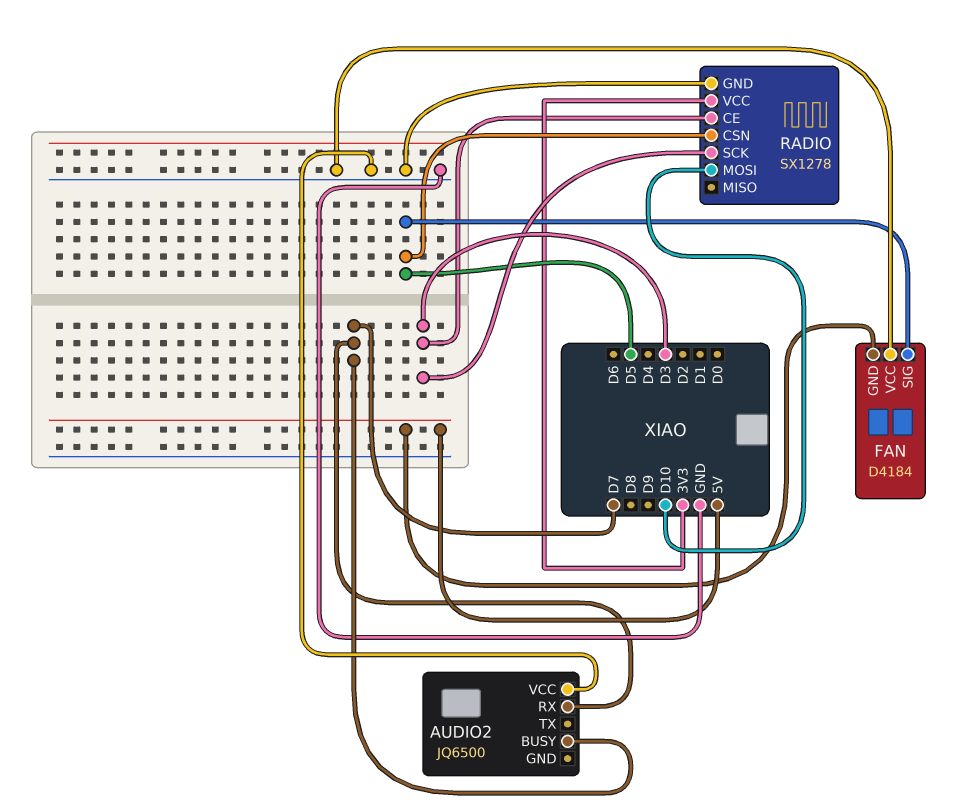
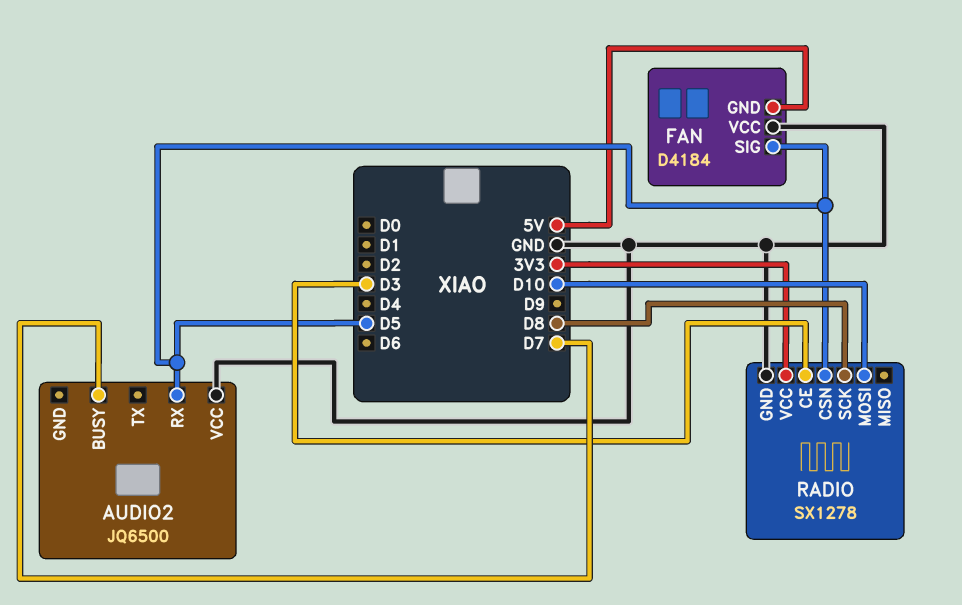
AUDIO2 pin RX: D7 -> D5
RADIO pin SCK: D3 -> D8

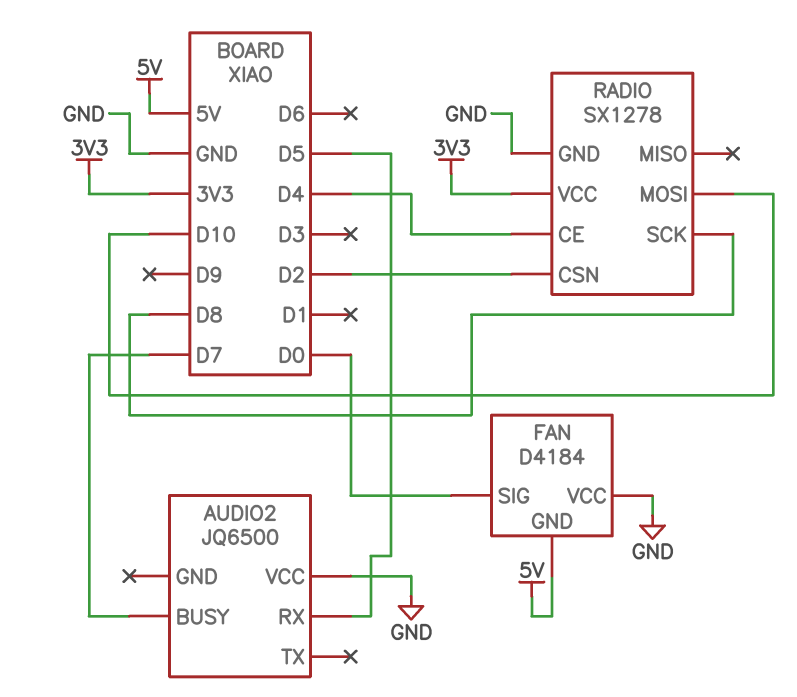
FAN pin SIG: D5 -> D0
RADIO pin CE: D3 -> D4
RADIO pin CSN: D5 -> D2

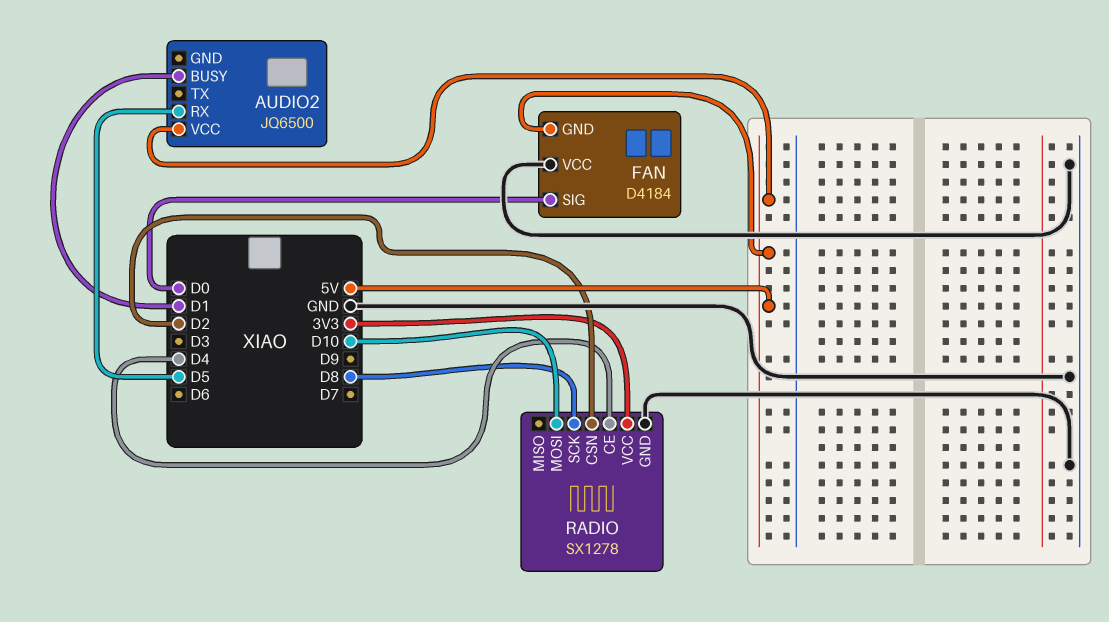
AUDIO2 pin BUSY: D7 -> D1
AUDIO2 pin VCC: GND -> 5V

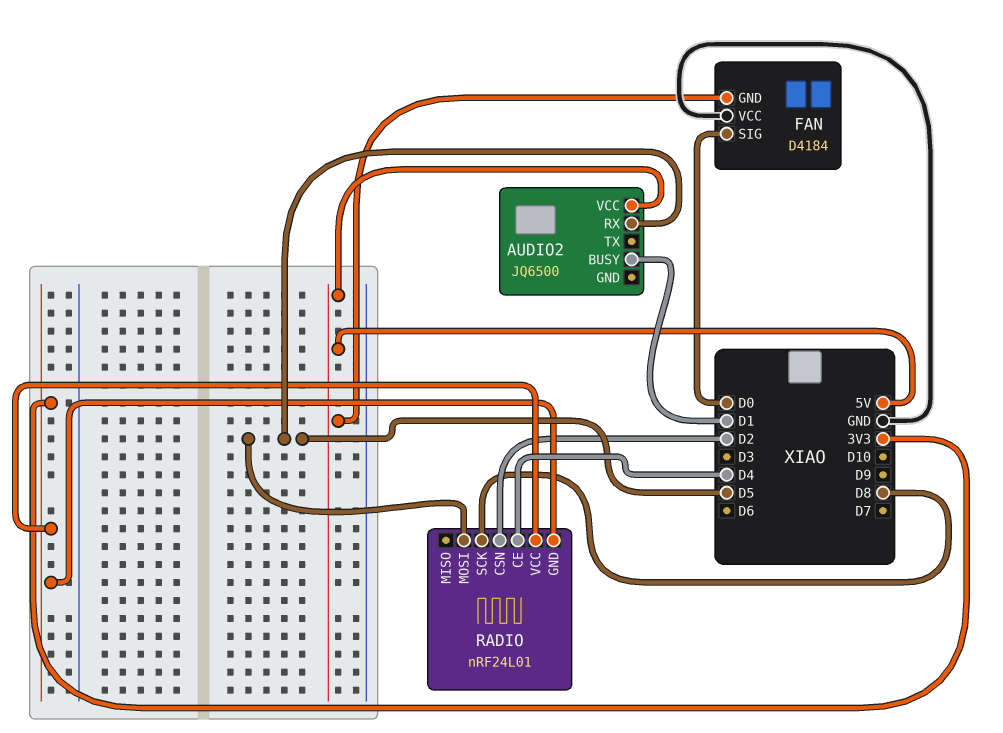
RADIO: SX1278 -> nRF24L01
RADIO pin GND: GND -> 3V3
RADIO pin MOSI: D10 -> D5

